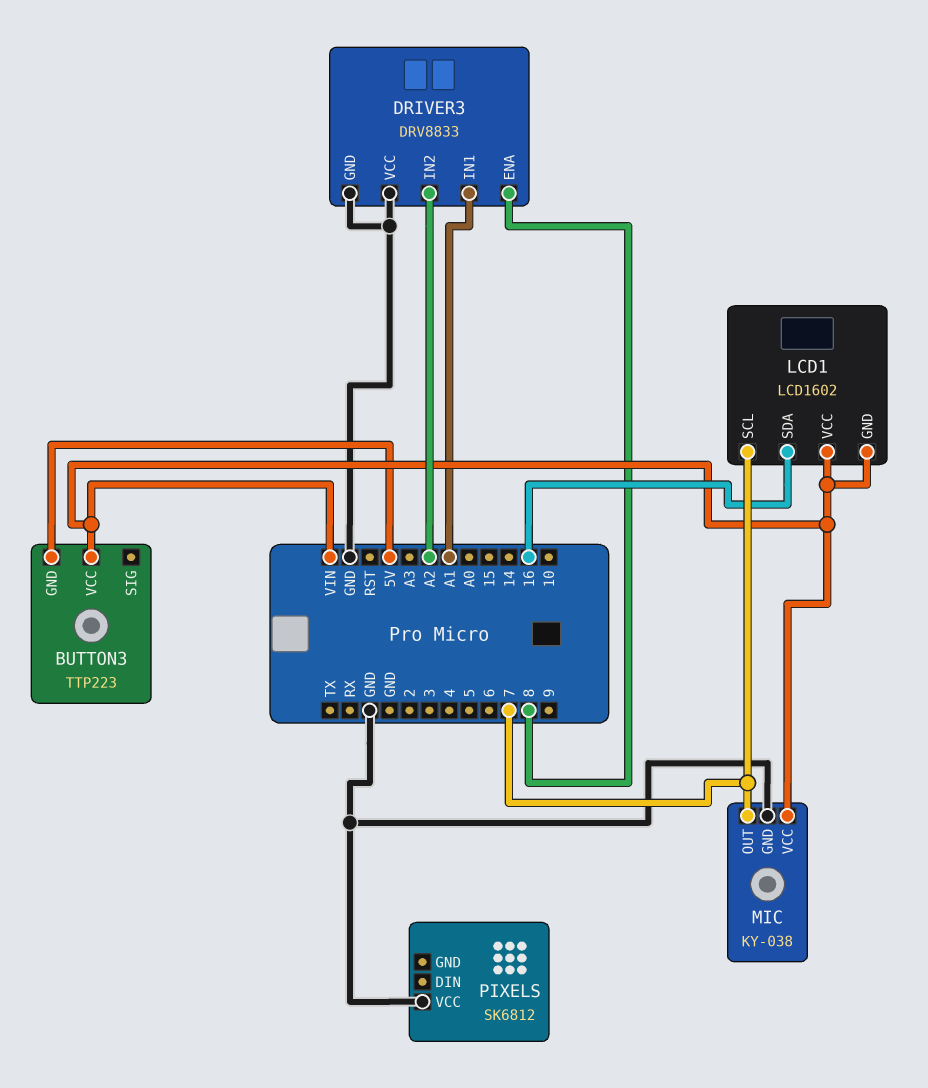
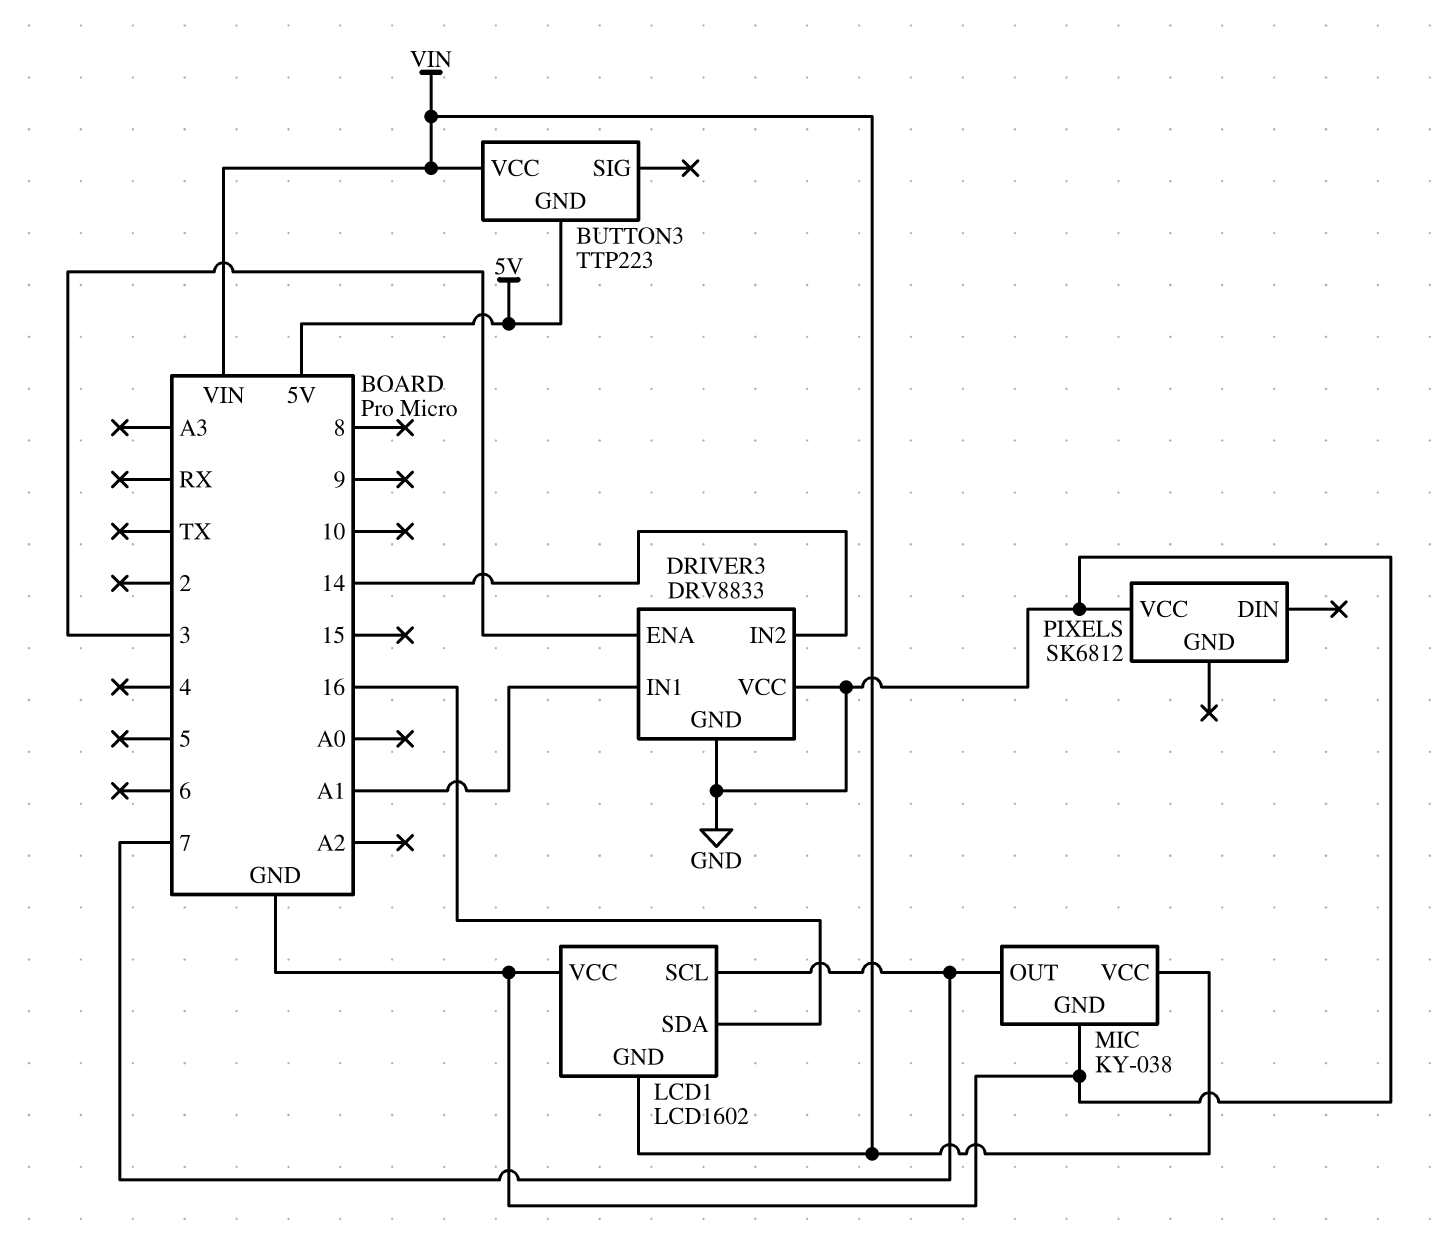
DRIVER3 pin ENA: 8 -> 3
DRIVER3 pin IN2: A2 -> 14
LCD1 pin VCC: VIN -> GND

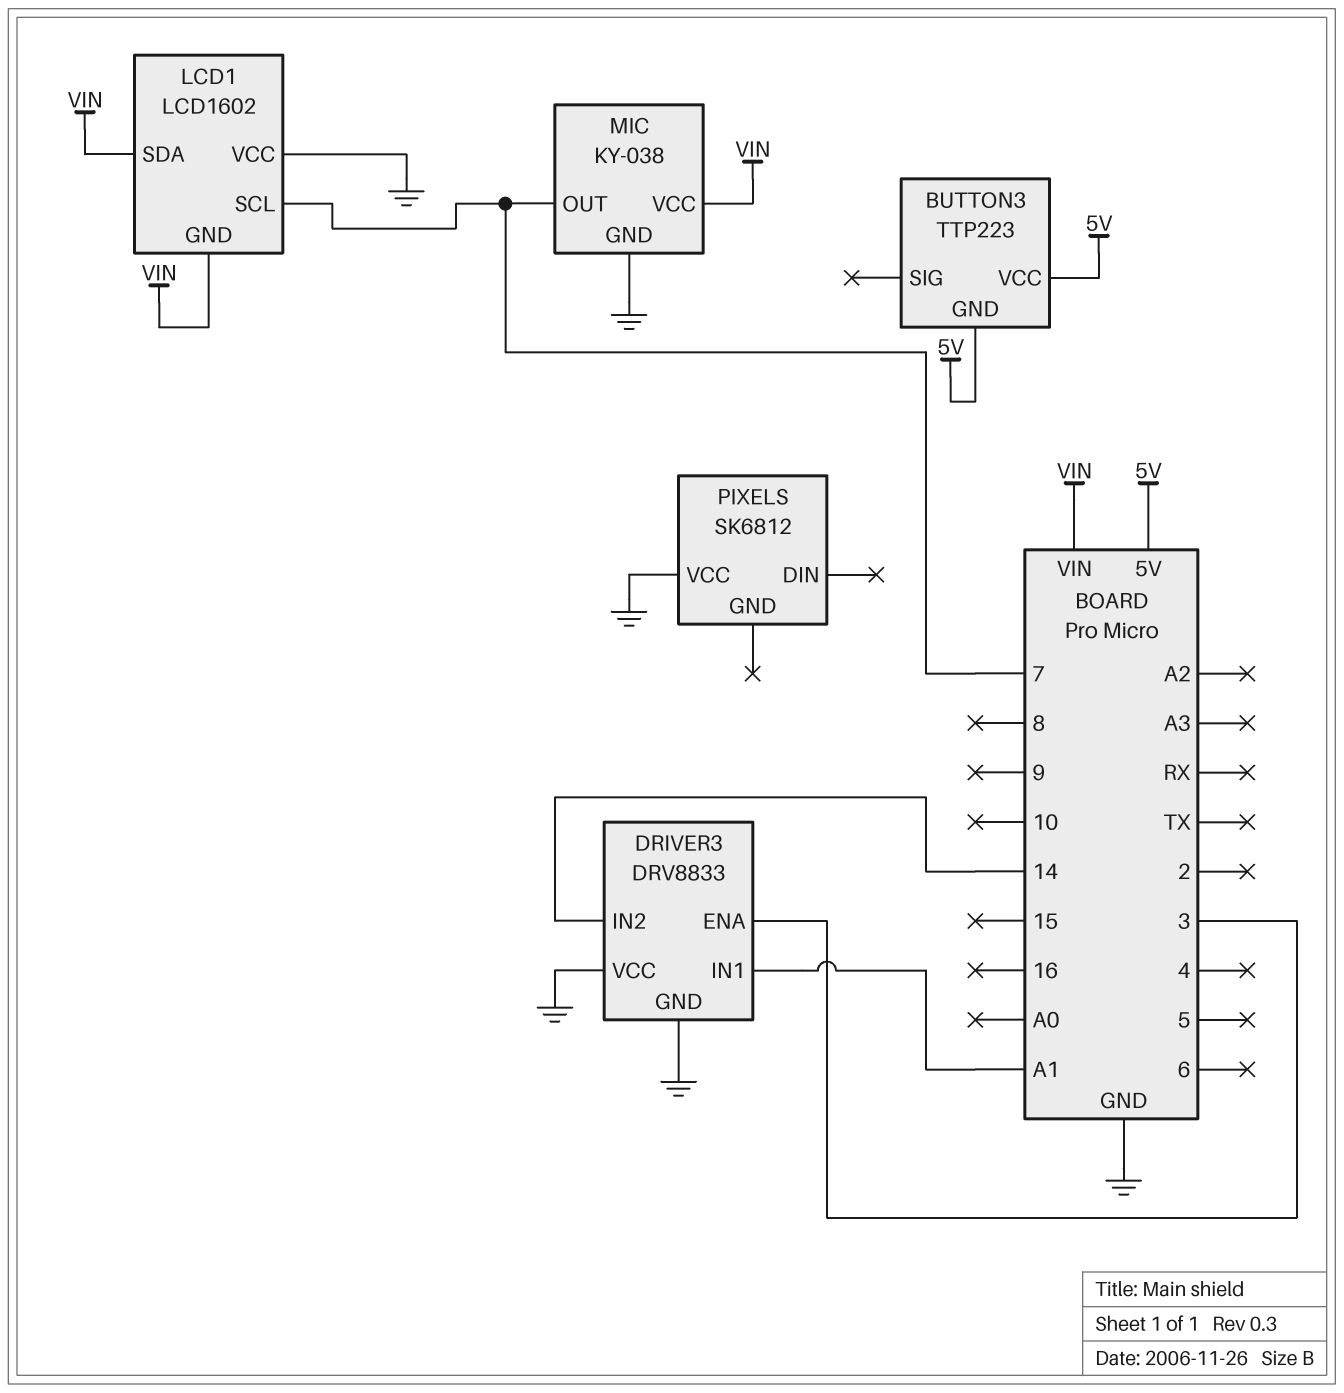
BUTTON3 pin VCC: VIN -> 5V
LCD1 pin SDA: 16 -> VIN

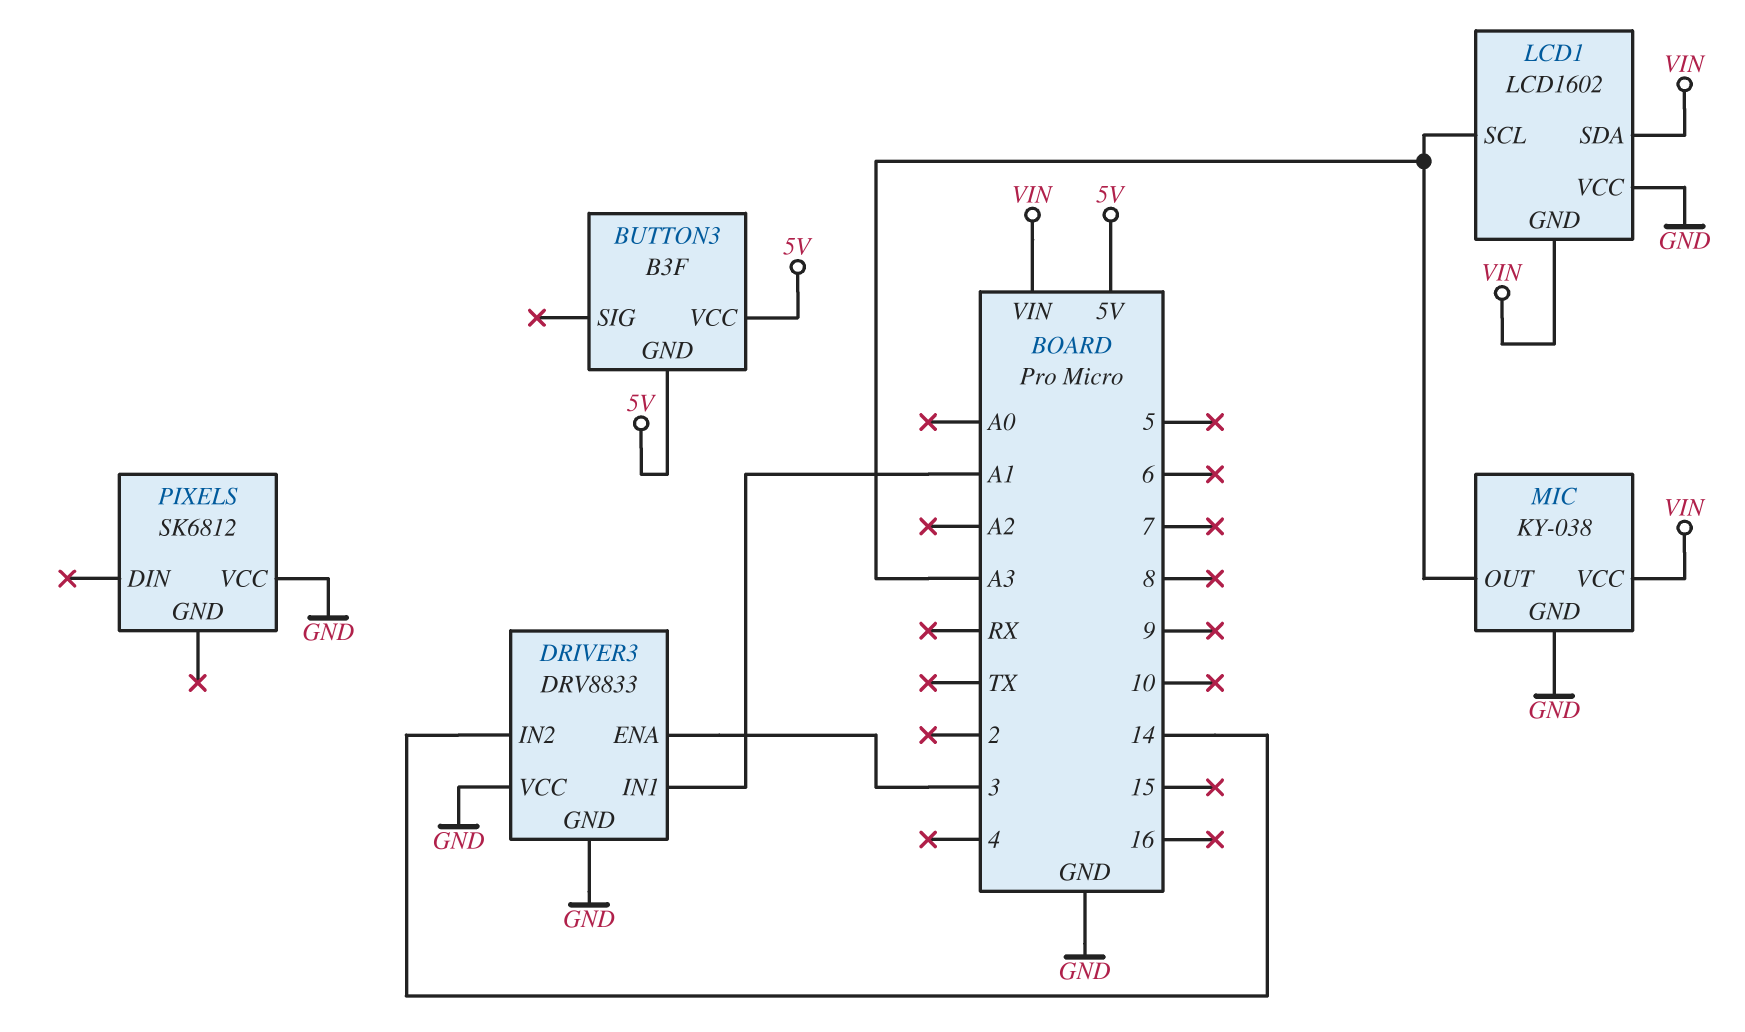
BUTTON3: TTP223 -> B3F
LCD1 pin SCL: 7 -> A3
MIC pin OUT: 7 -> A3

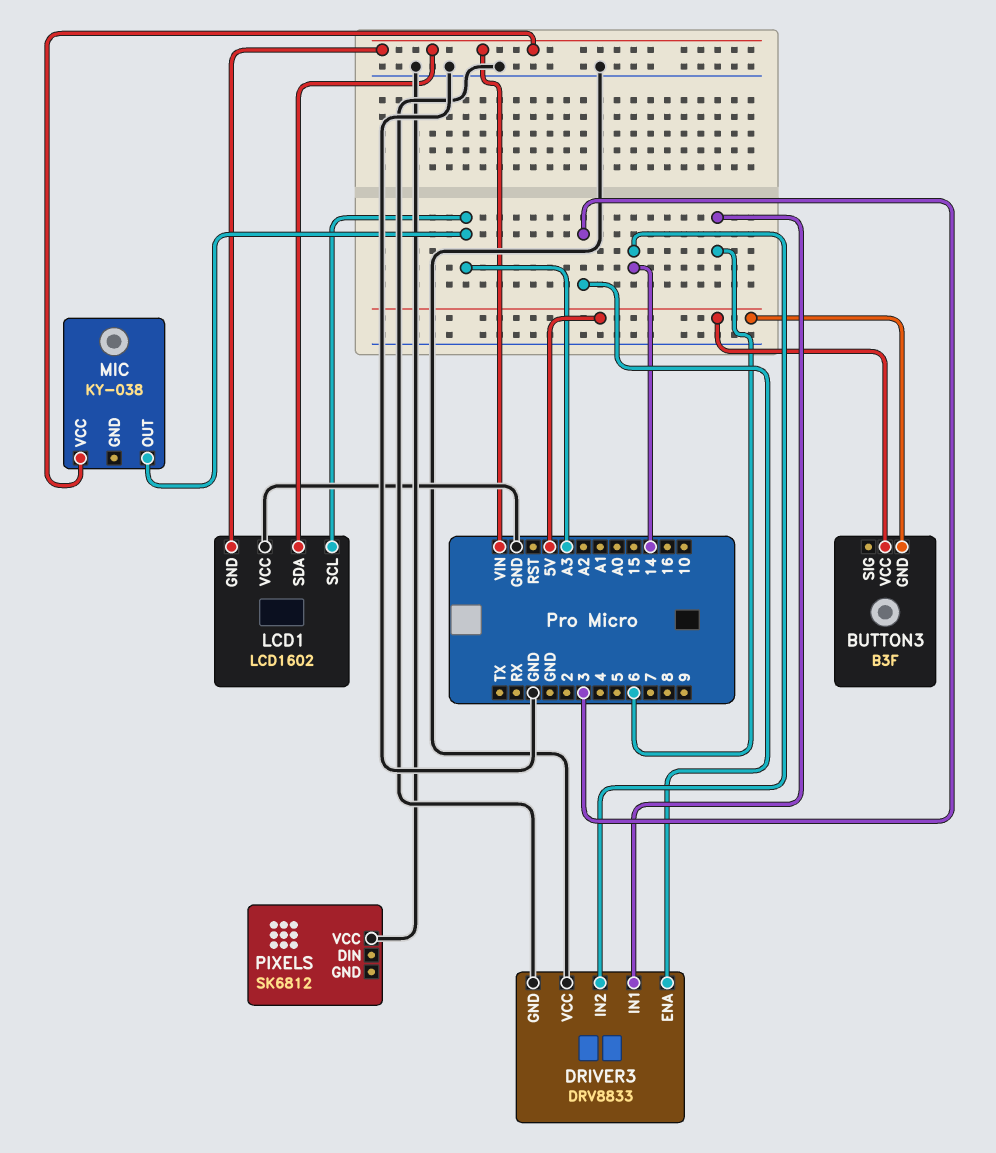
DRIVER3 pin IN1: A1 -> 6
MIC pin GND: GND -> none

